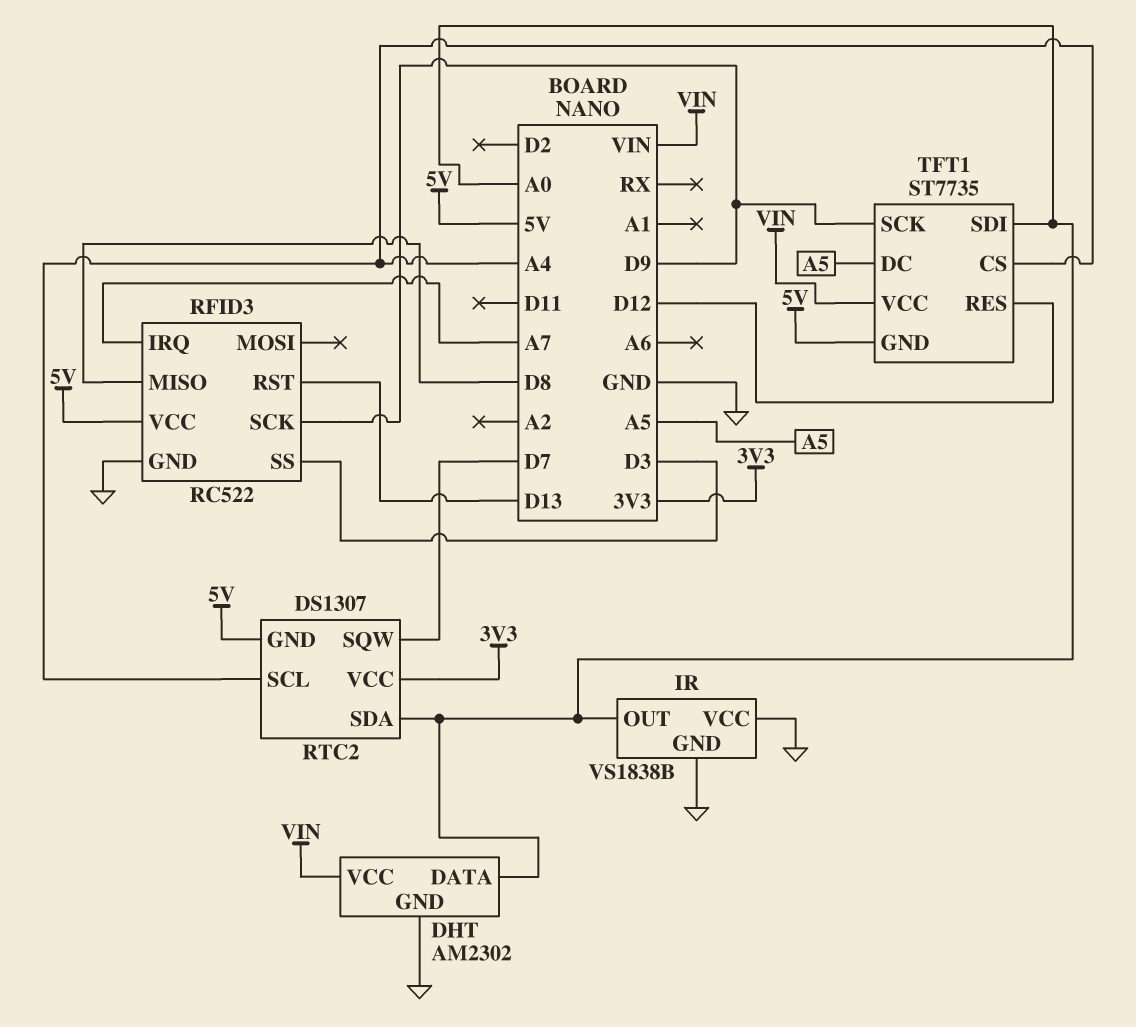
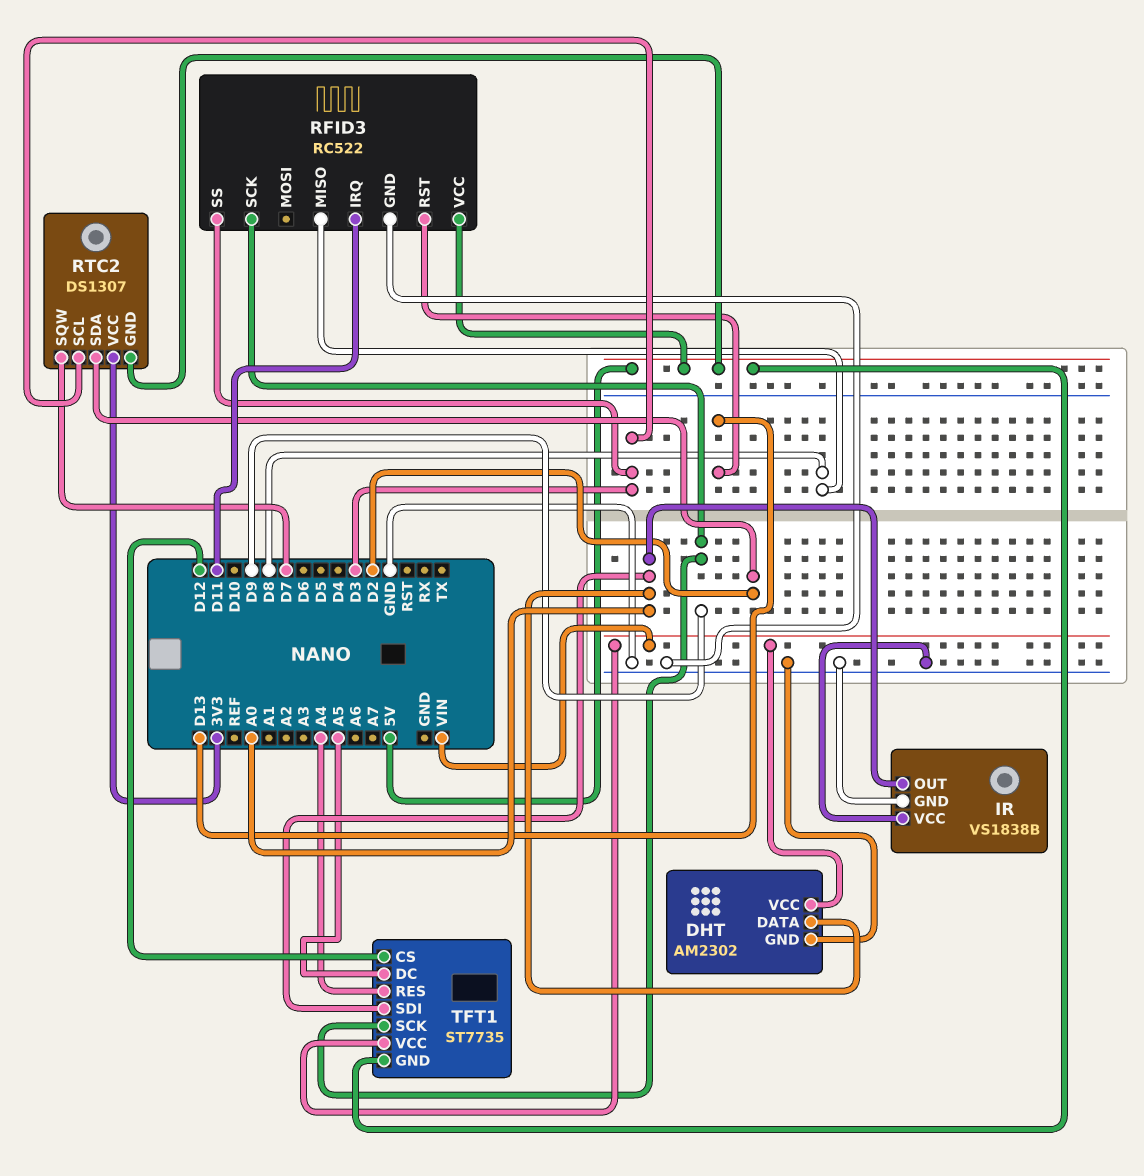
RFID3 pin IRQ: A7 -> D11
RTC2 pin SCL: A4 -> D3
RTC2 pin SDA: A0 -> D2
TFT1 pin CS: A4 -> D12
TFT1 pin RES: D12 -> A4

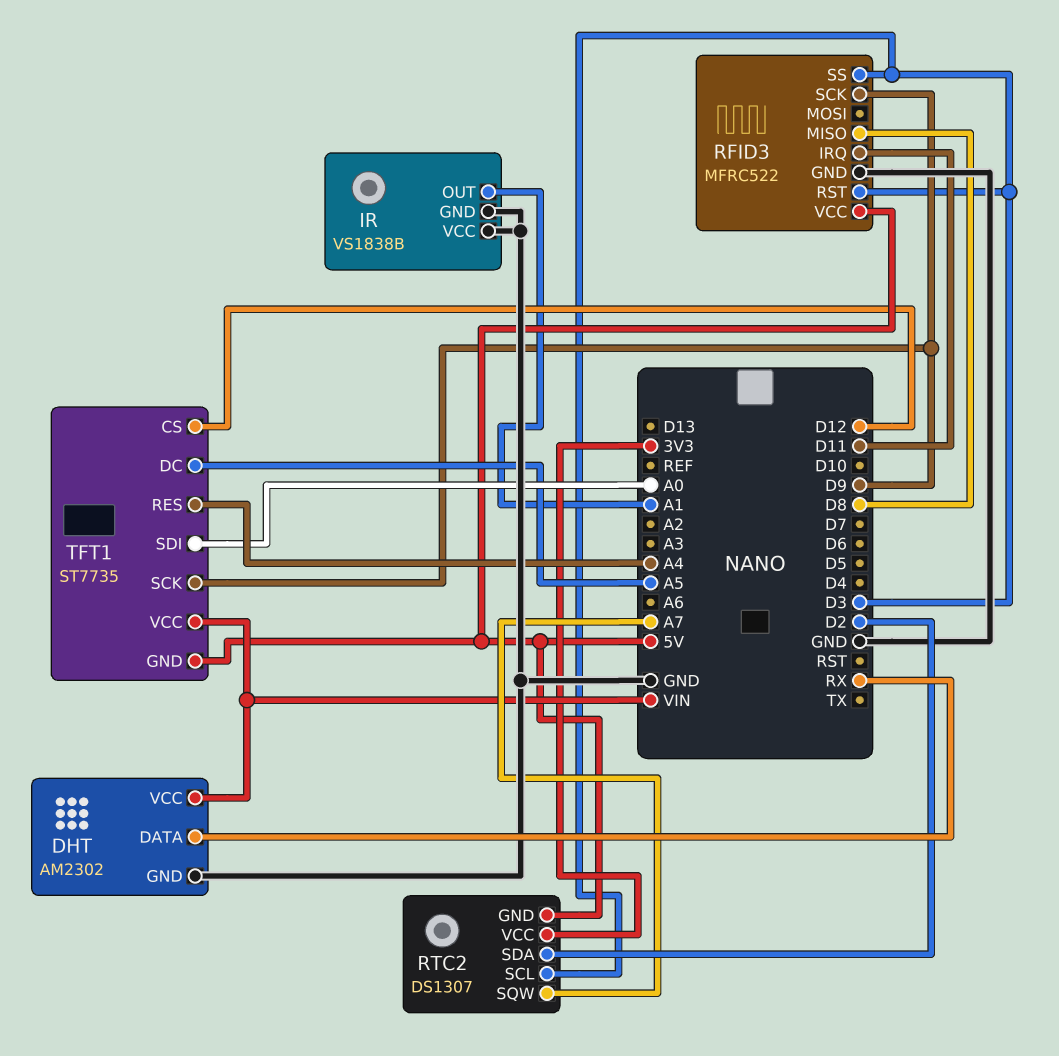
DHT pin DATA: A0 -> RX
IR pin OUT: A0 -> A1
RFID3: RC522 -> MFRC522
RFID3 pin RST: D13 -> D3
RTC2 pin SQW: D7 -> A7

